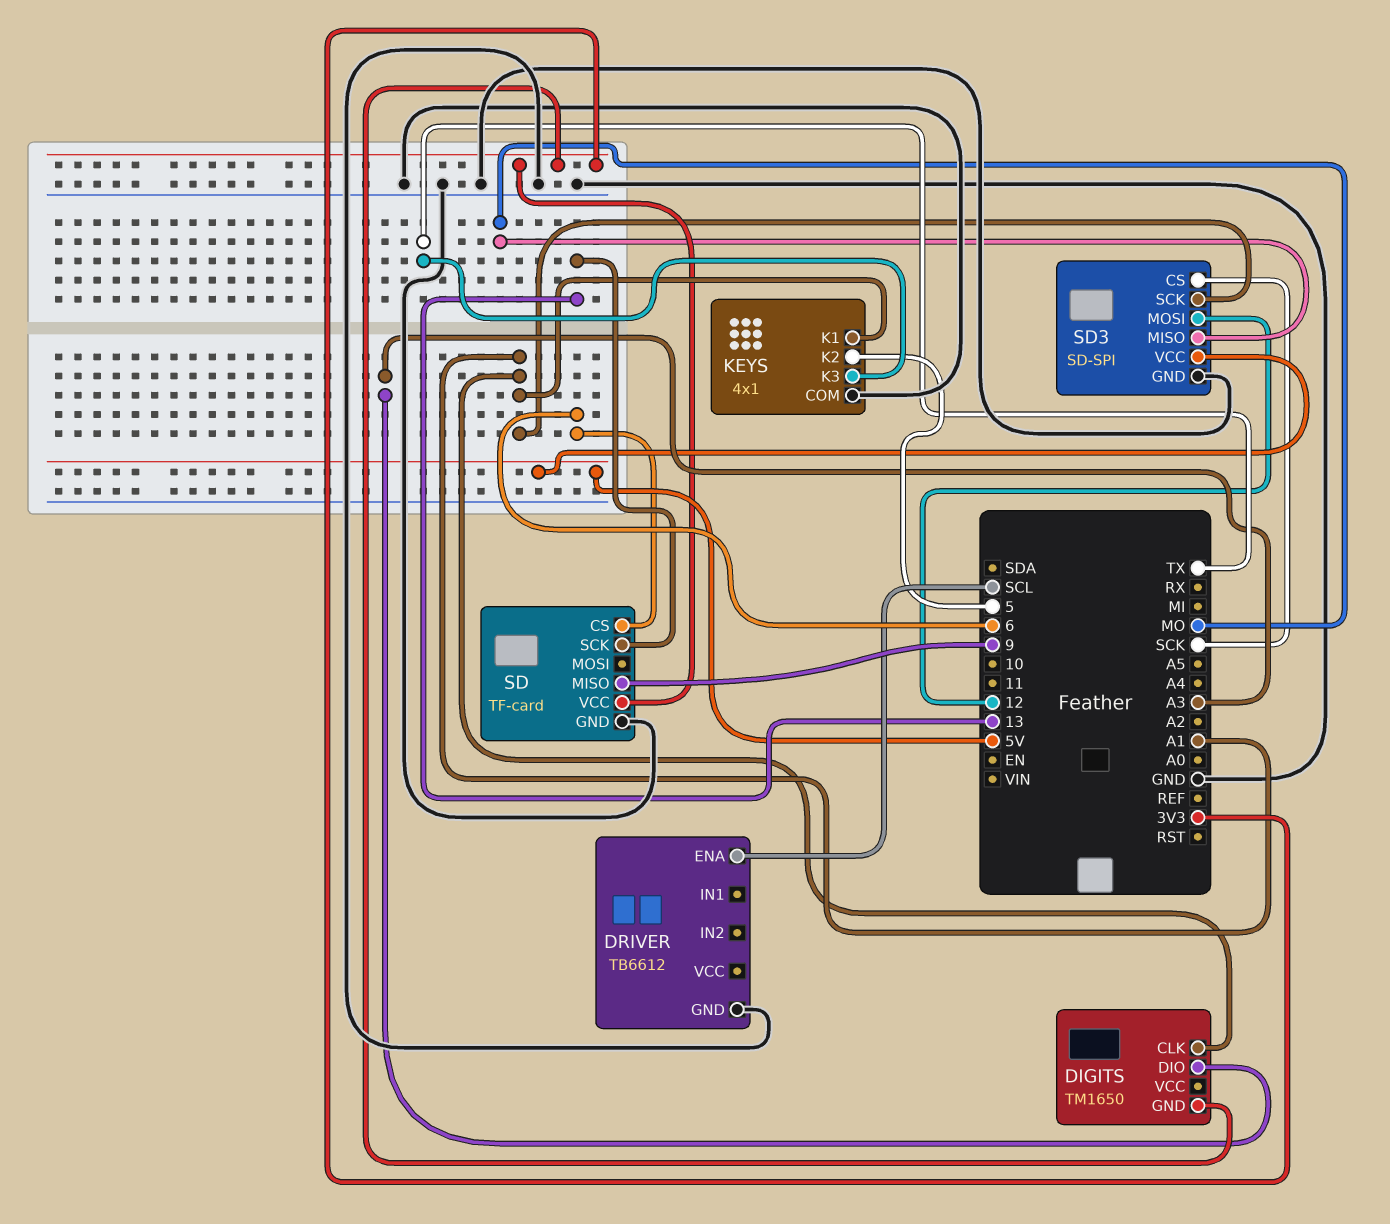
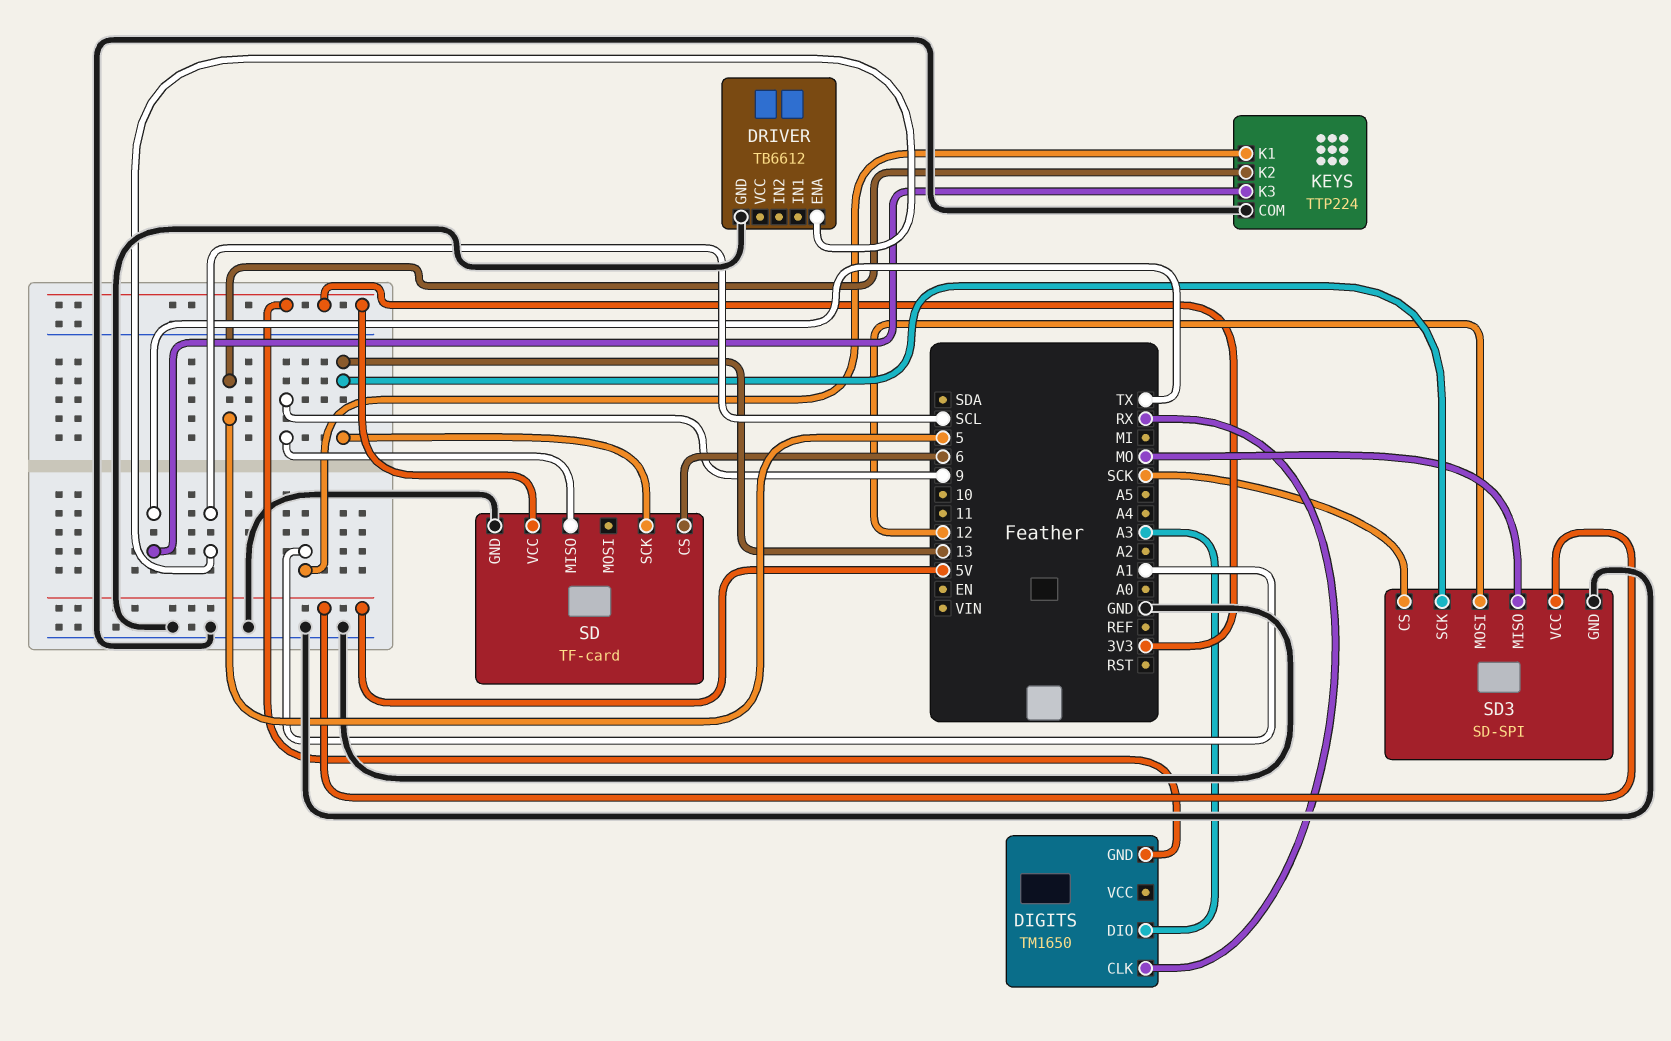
DIGITS pin CLK: A1 -> RX
KEYS: 4x1 -> TTP224
SD3 pin SCK: A1 -> 13

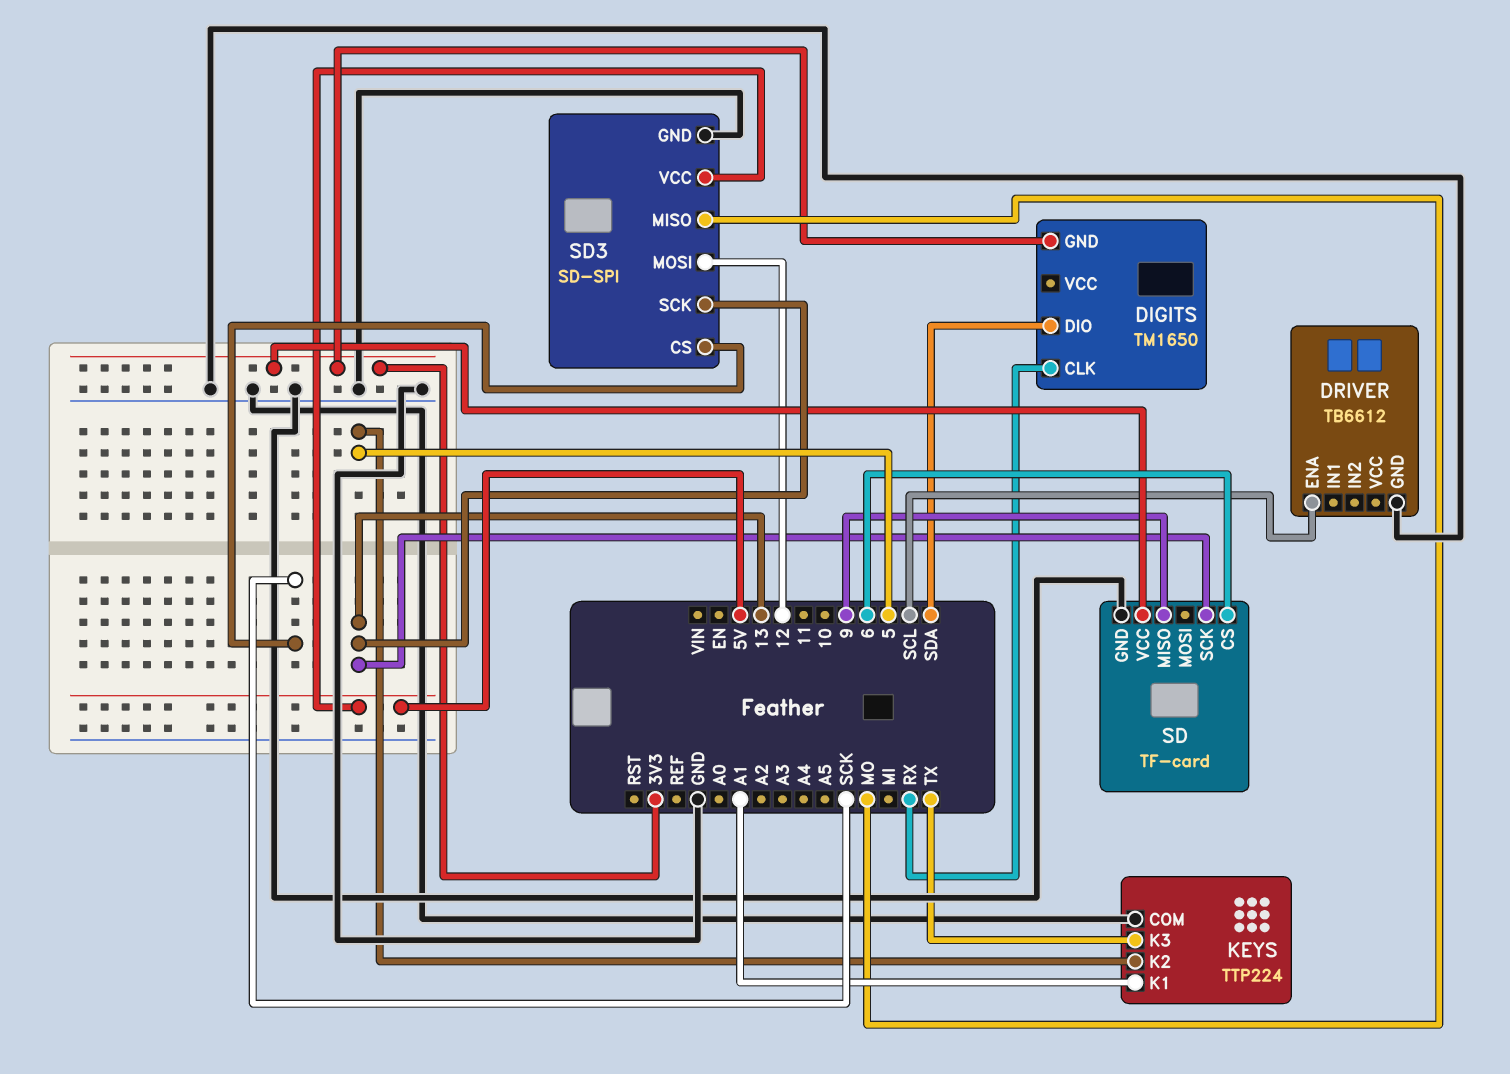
DIGITS pin DIO: A3 -> SDA

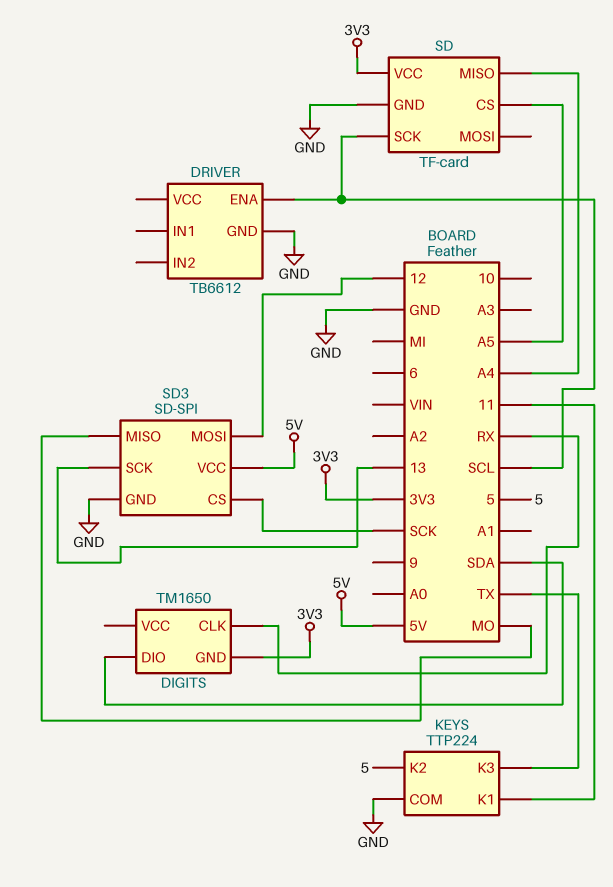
KEYS pin K1: A1 -> 11
SD pin CS: 6 -> A5
SD pin MISO: 9 -> A4
SD pin SCK: 13 -> SCL

